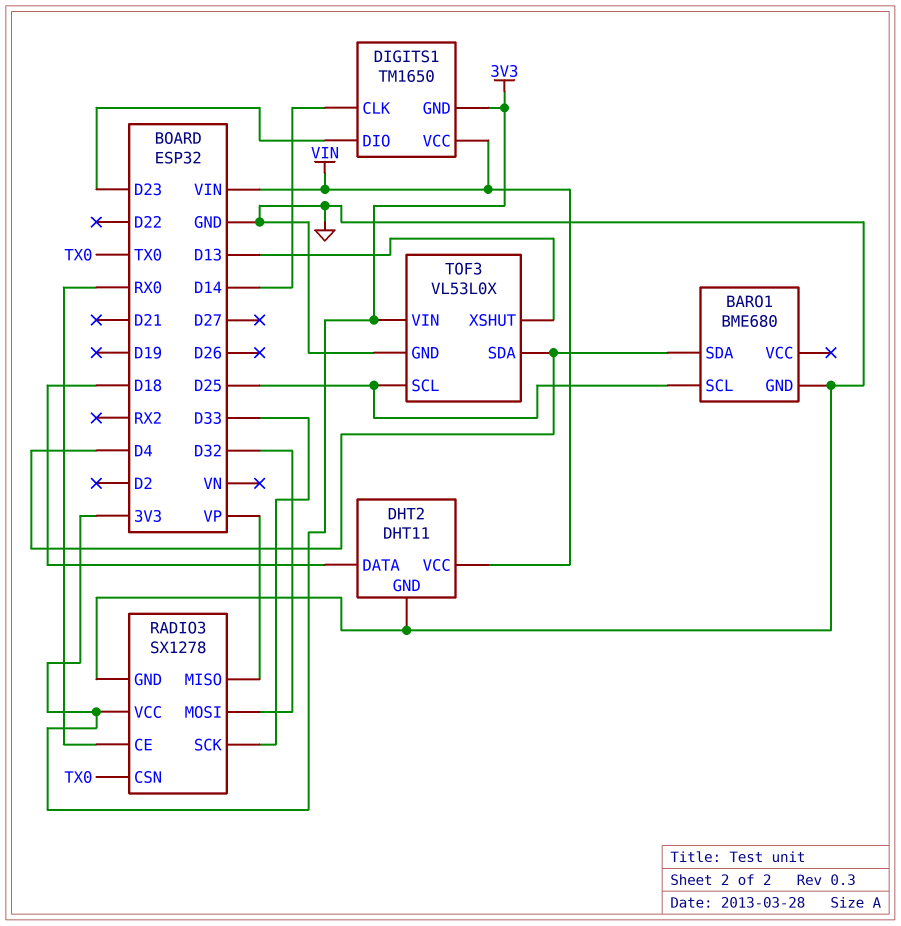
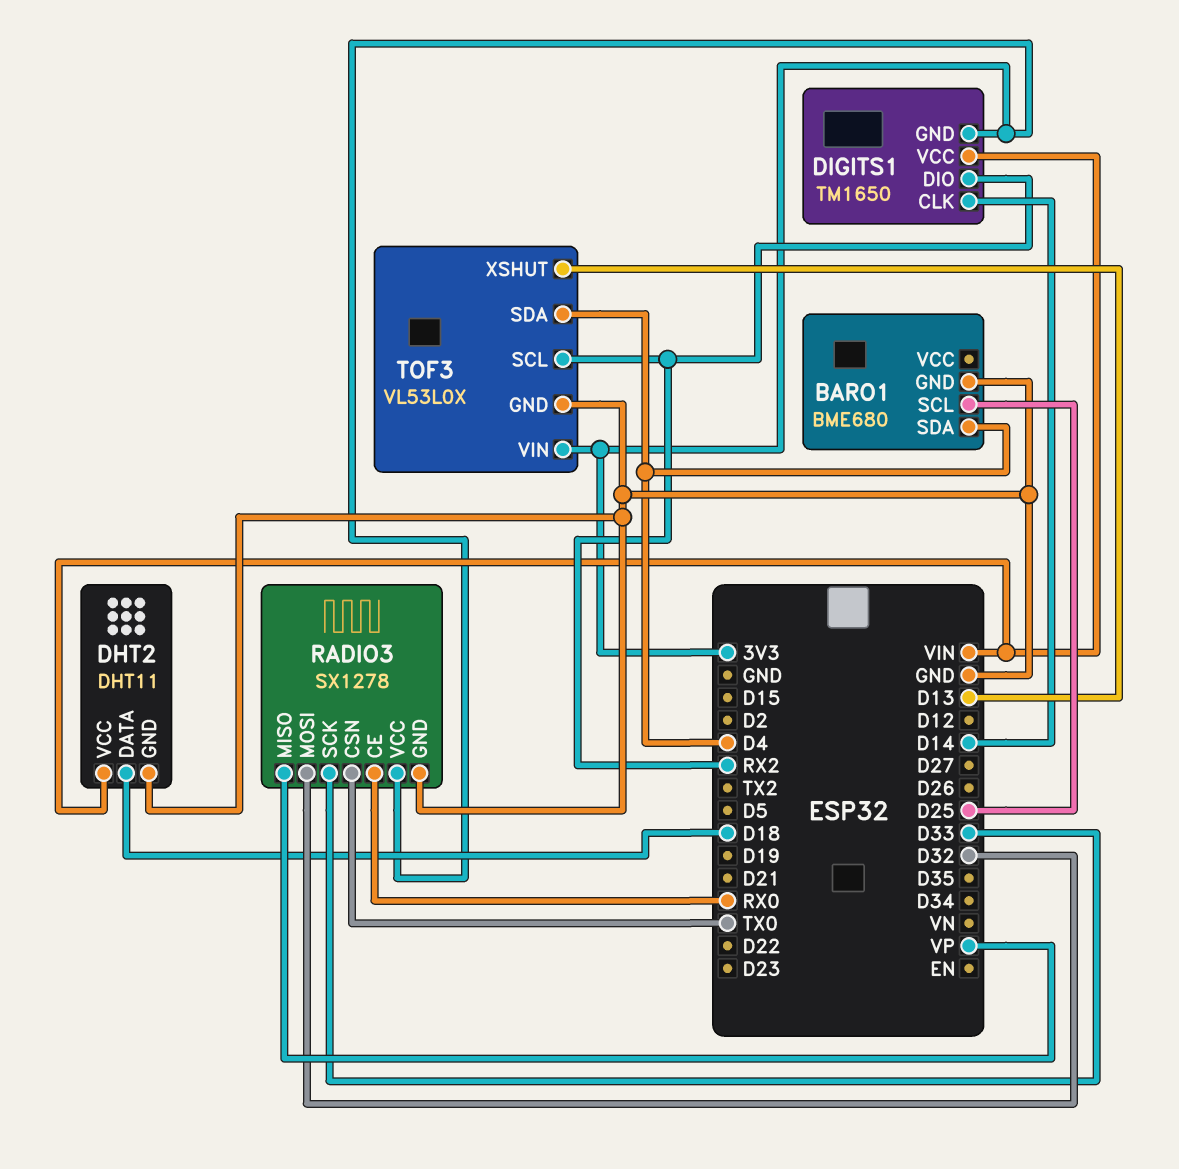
DIGITS1 pin DIO: D23 -> RX2
TOF3 pin SCL: D25 -> RX2

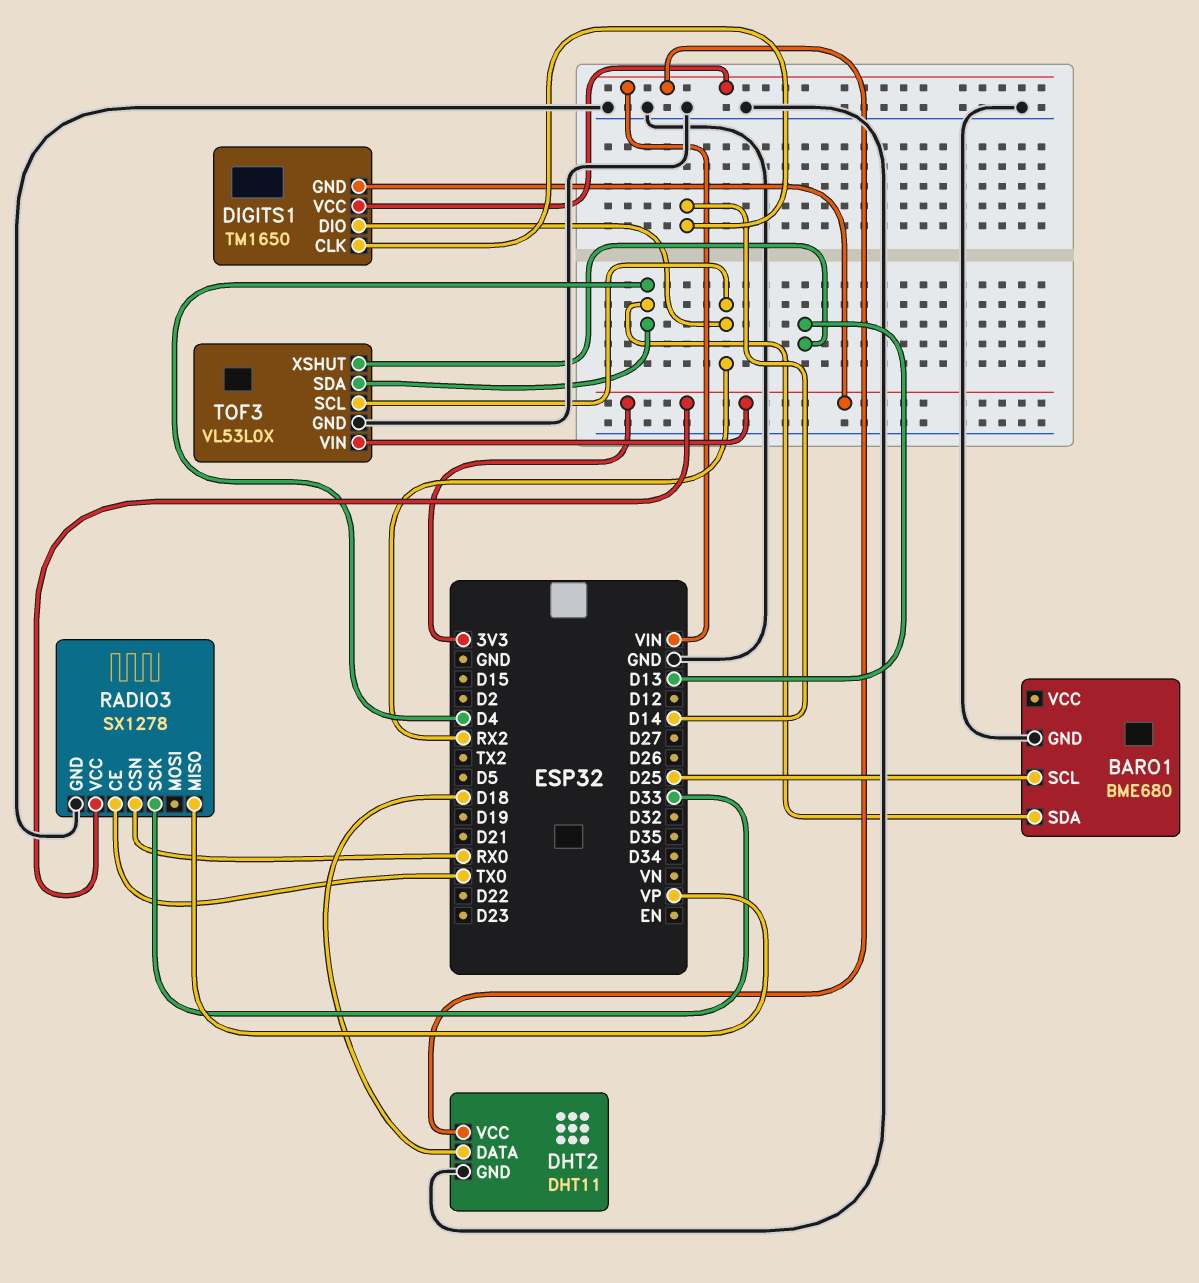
RADIO3 pin CE: RX0 -> TX0
RADIO3 pin CSN: TX0 -> RX0
RADIO3 pin MOSI: D32 -> none

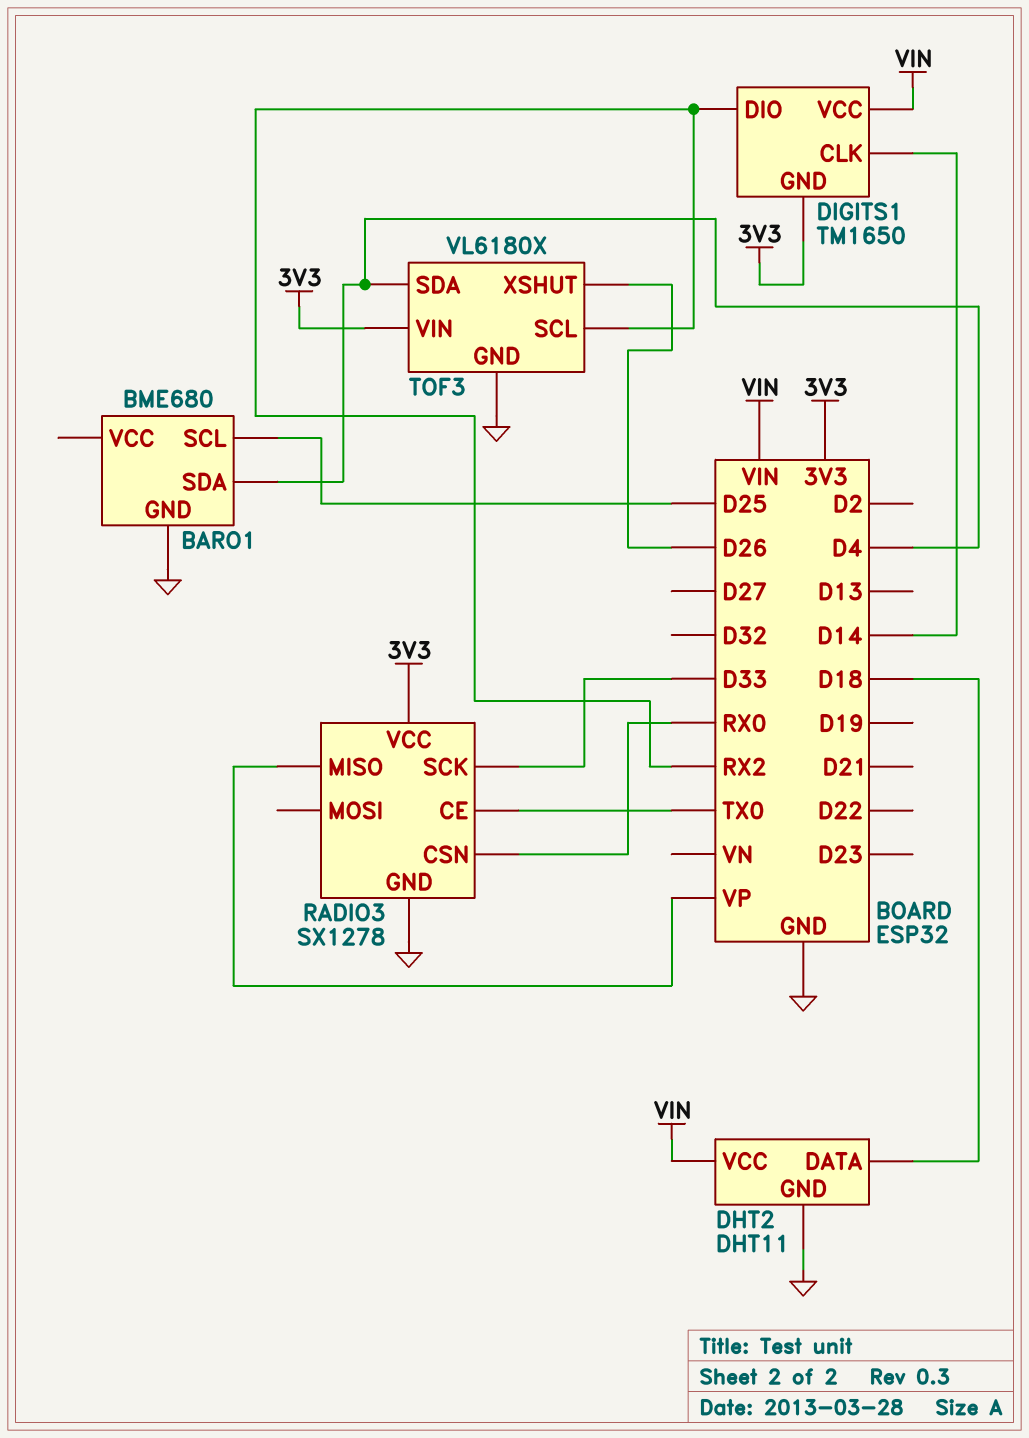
TOF3: VL53L0X -> VL6180X
TOF3 pin XSHUT: D13 -> D26

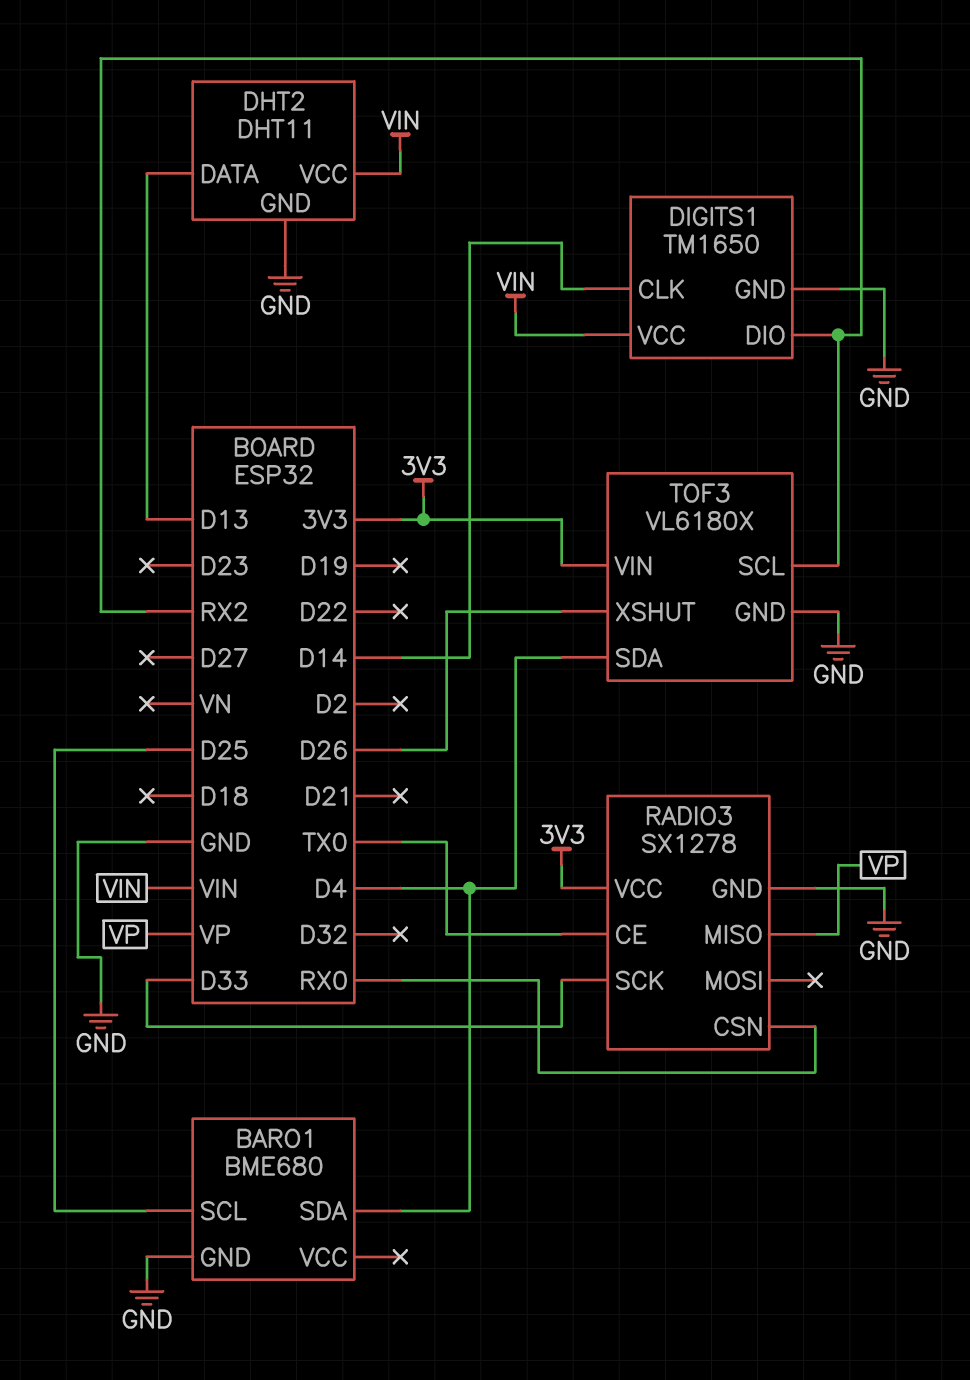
DHT2 pin DATA: D18 -> D13
DIGITS1 pin GND: 3V3 -> GND

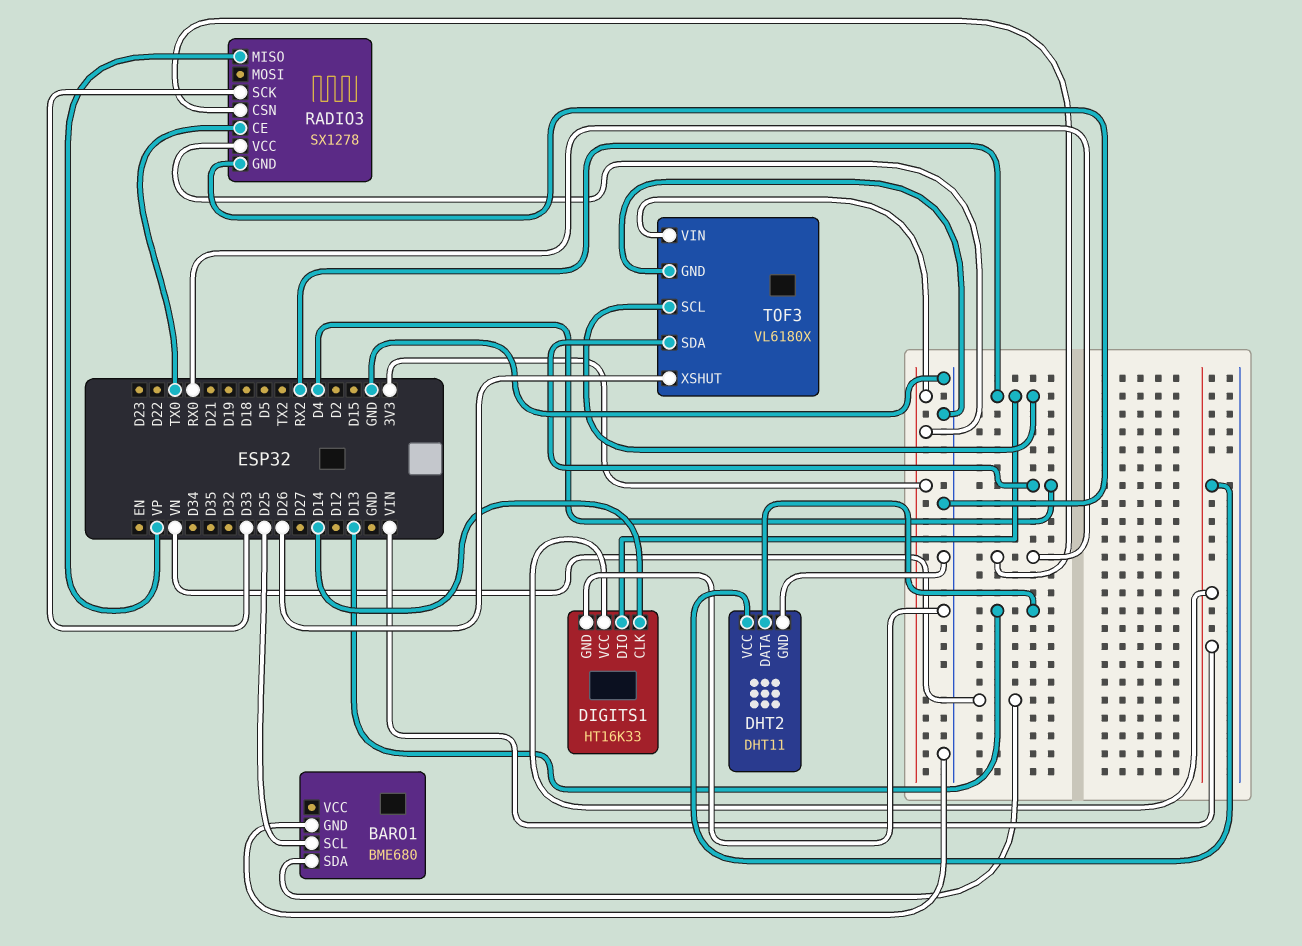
BARO1 pin SDA: D4 -> VN
DIGITS1: TM1650 -> HT16K33

